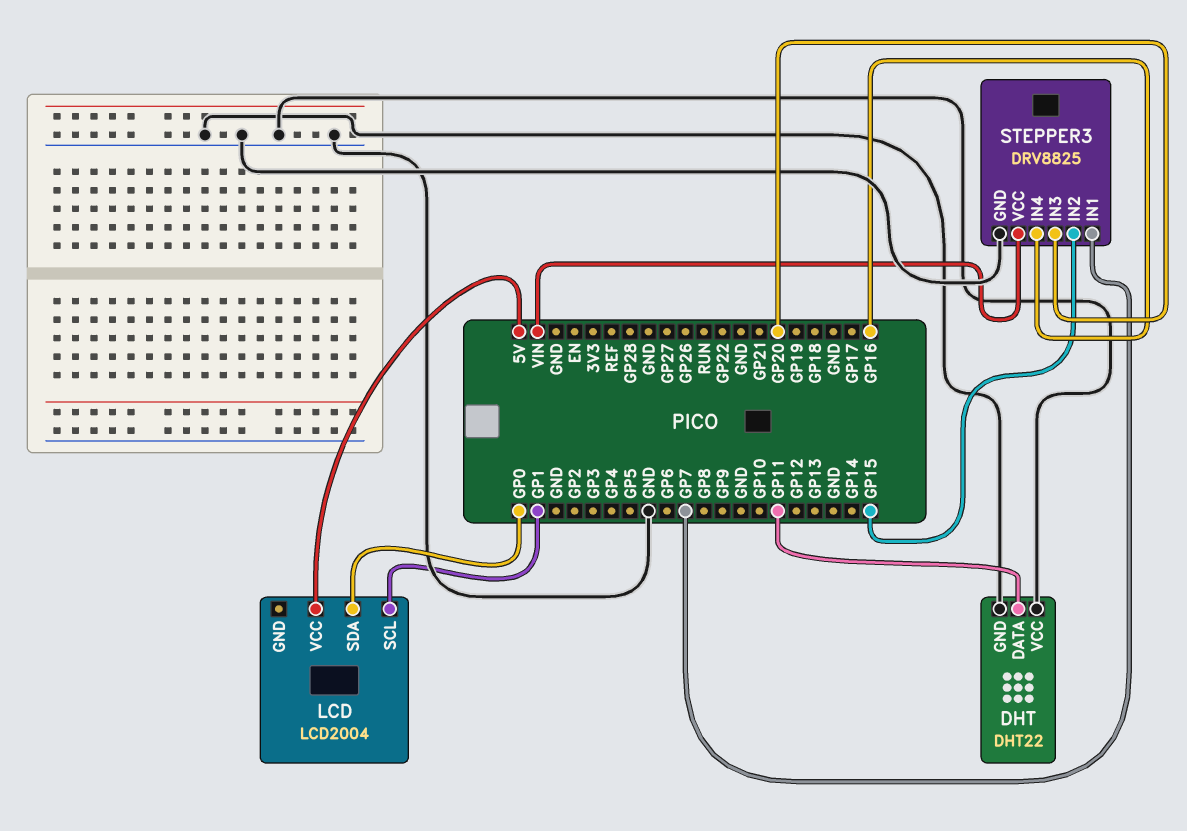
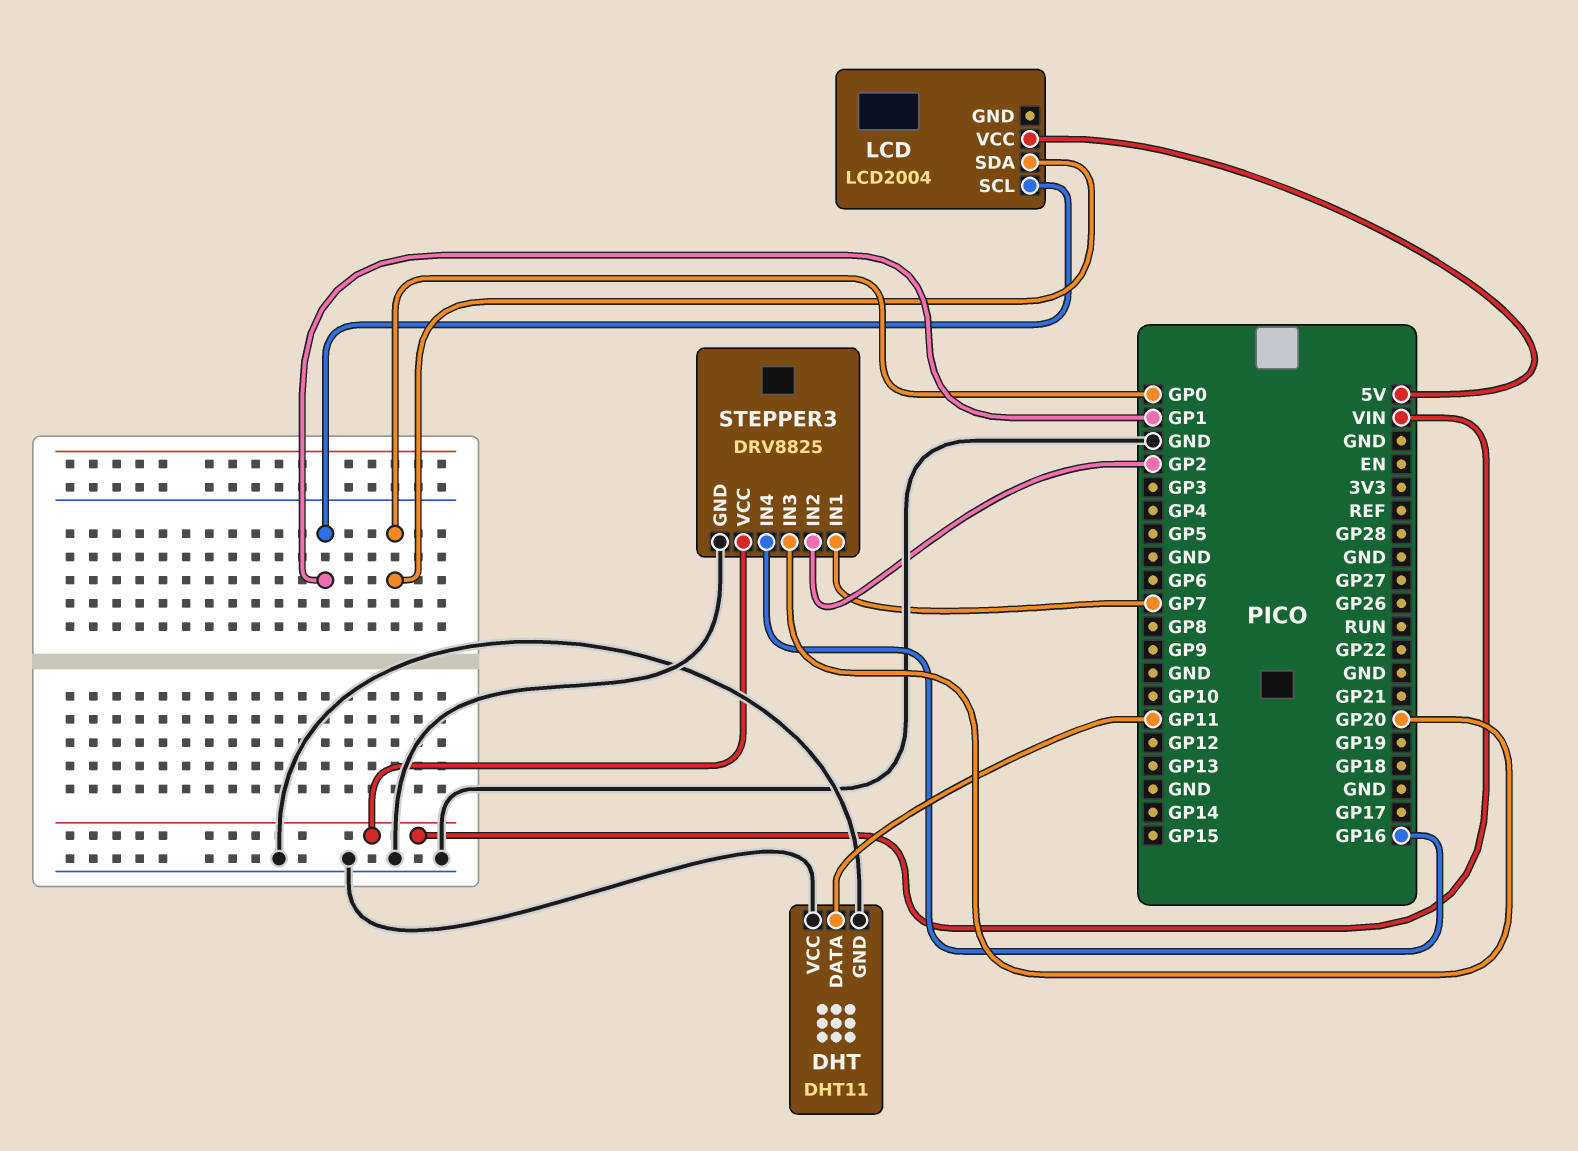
DHT: DHT22 -> DHT11
STEPPER3 pin IN2: GP15 -> GP2

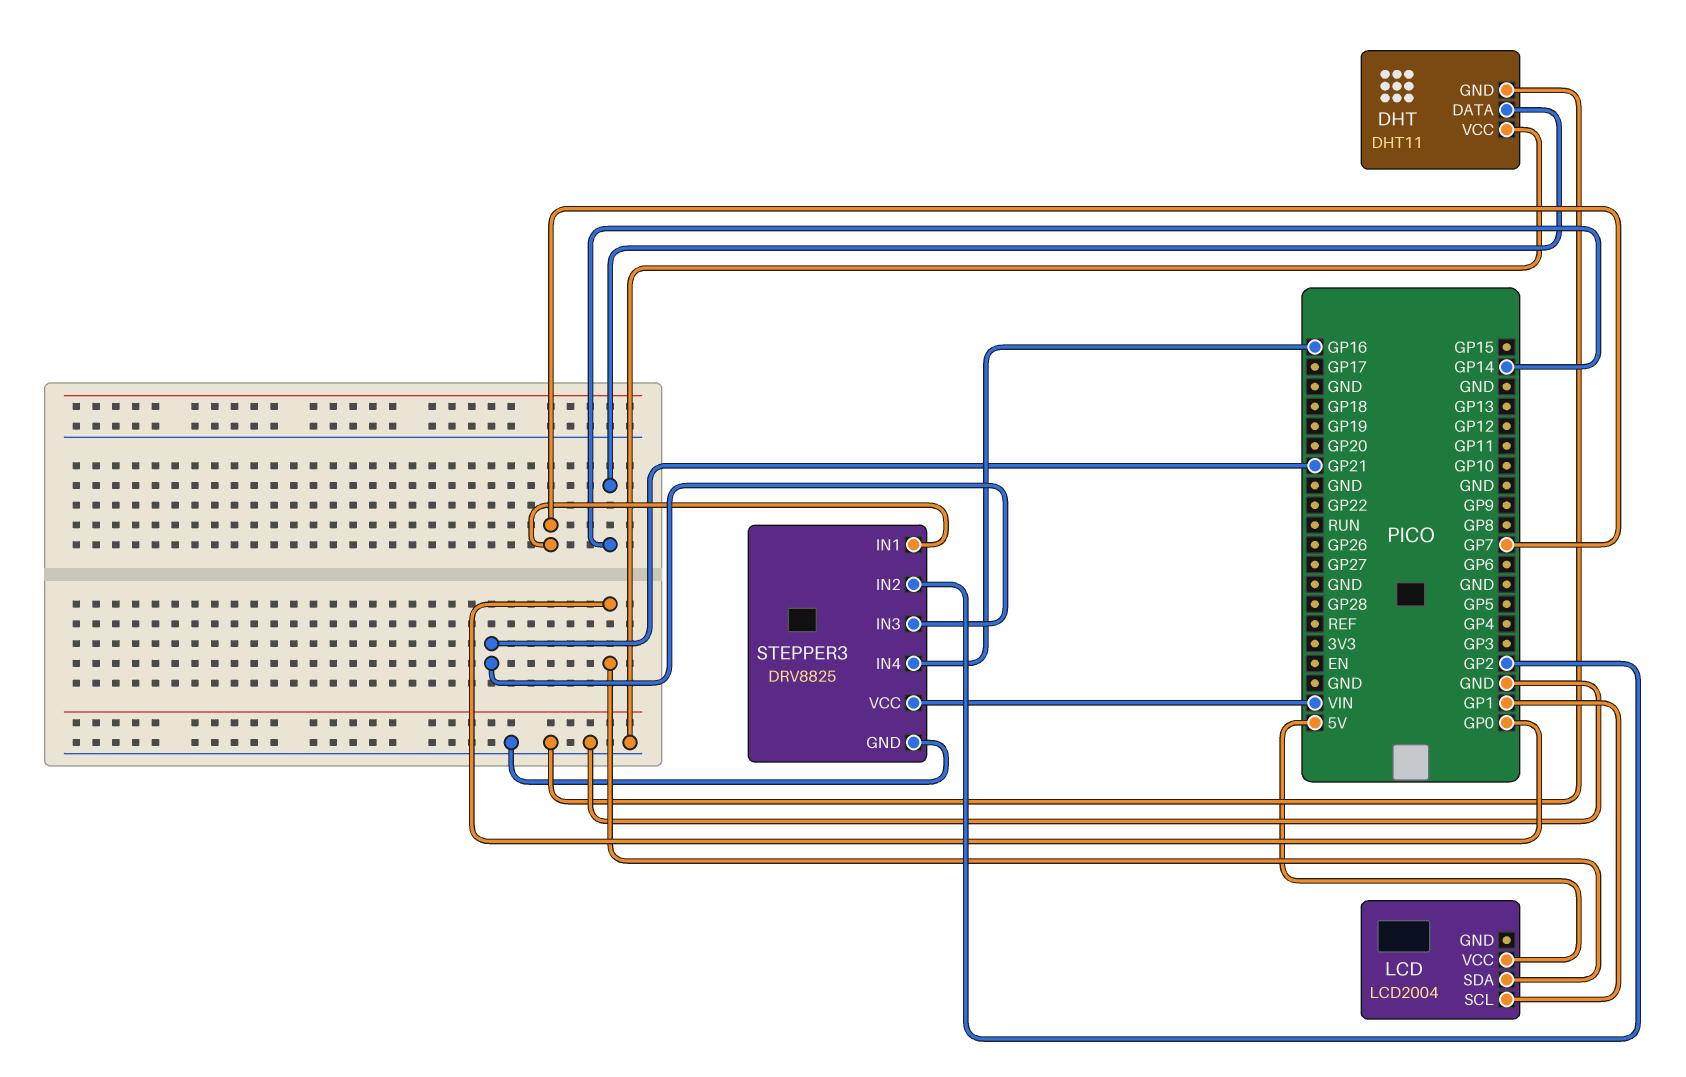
DHT pin DATA: GP11 -> GP14
STEPPER3 pin IN3: GP20 -> GP21

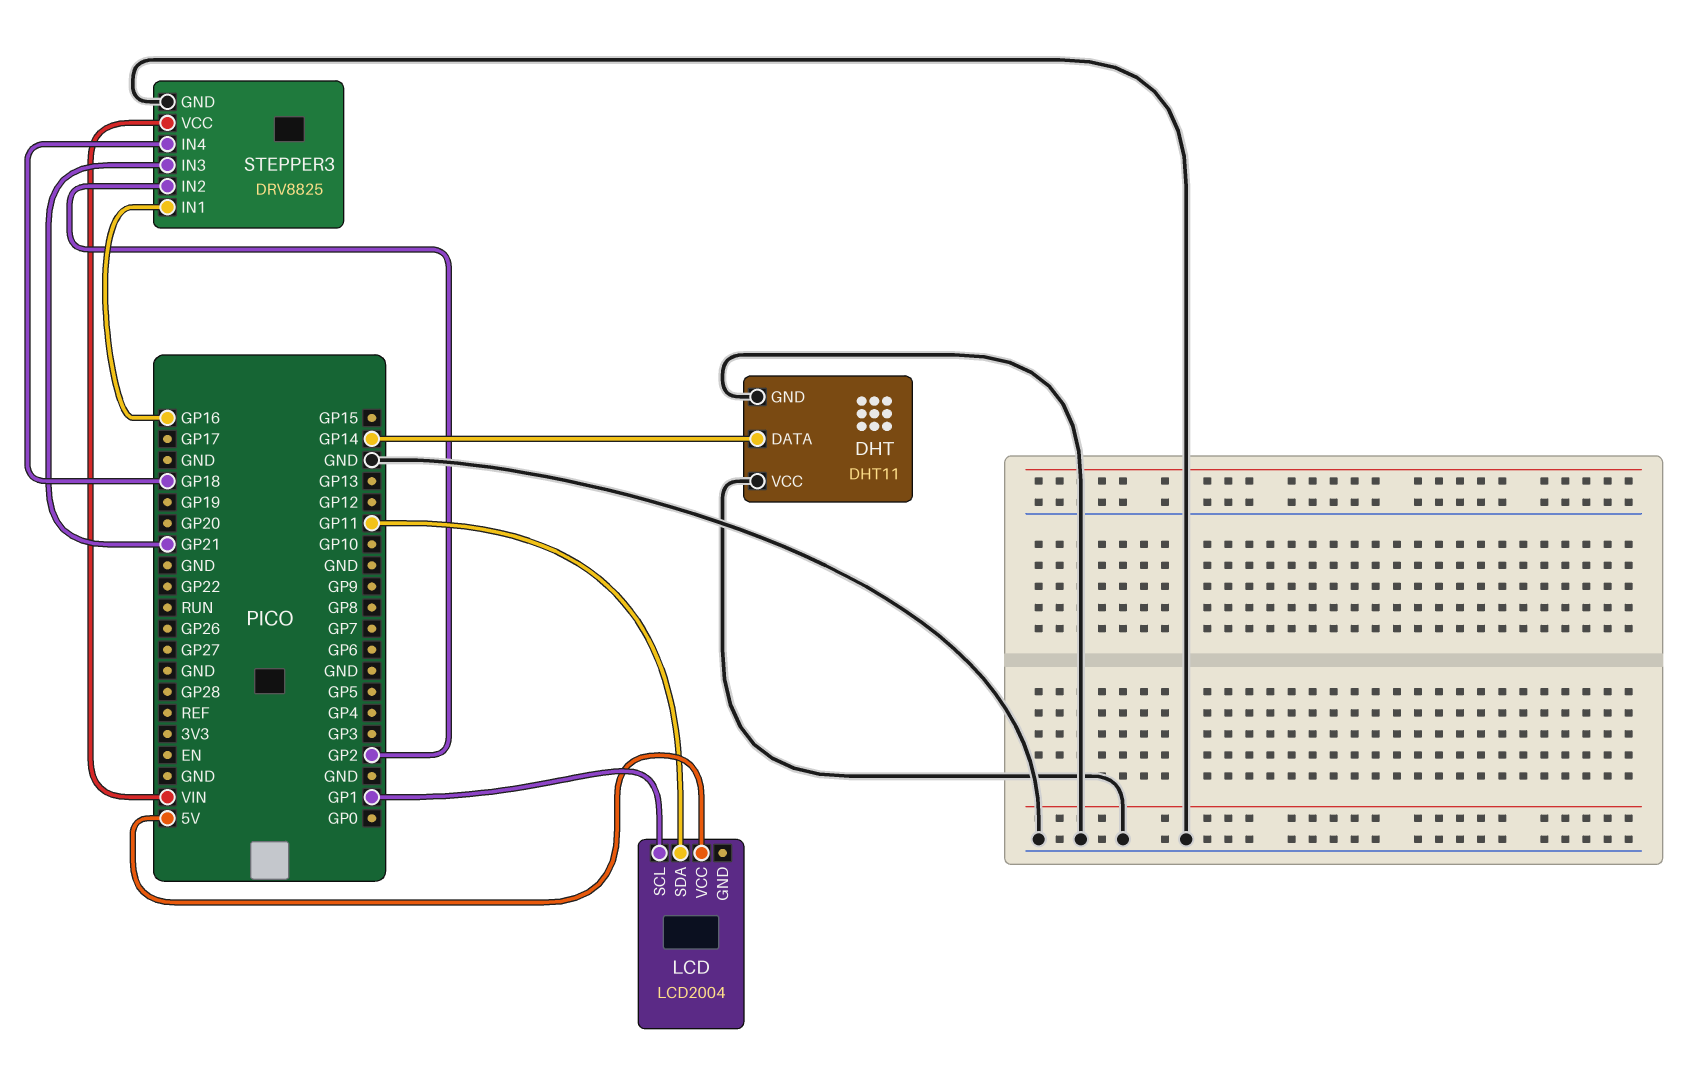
LCD pin SDA: GP0 -> GP11
STEPPER3 pin IN1: GP7 -> GP16
STEPPER3 pin IN4: GP16 -> GP18

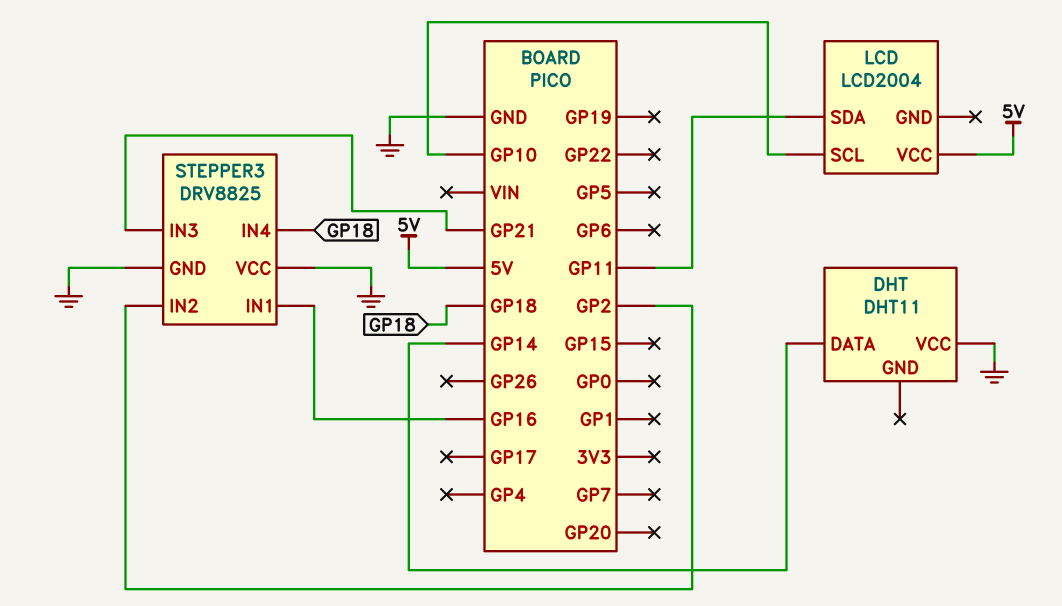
DHT pin GND: GND -> none
LCD pin SCL: GP1 -> GP10
STEPPER3 pin VCC: VIN -> GND

